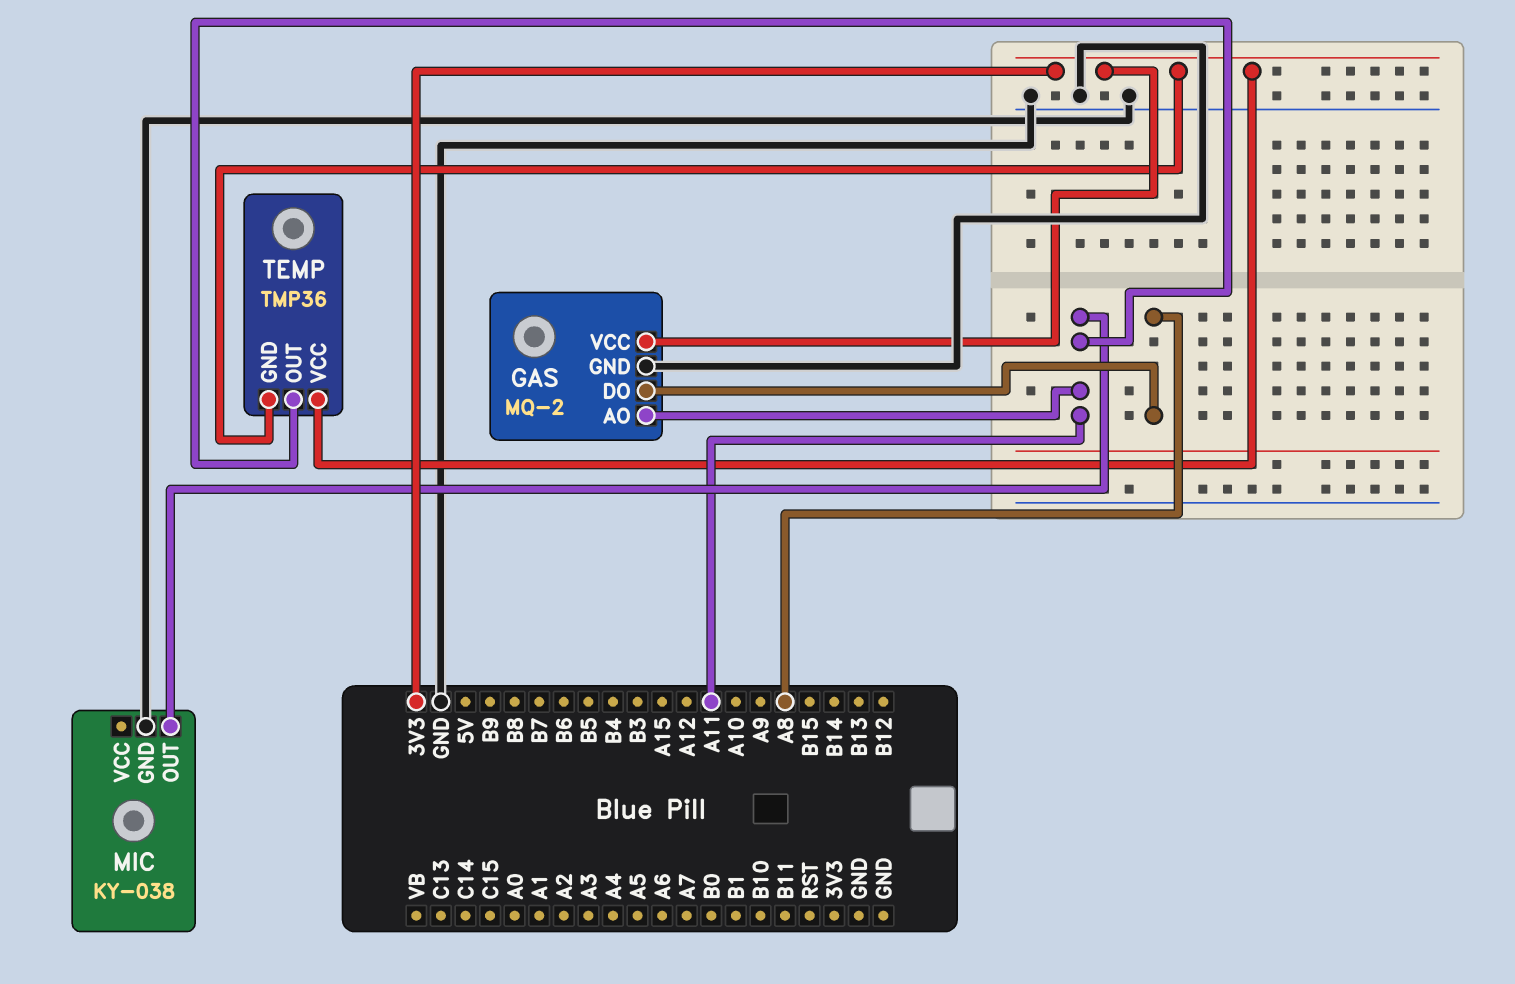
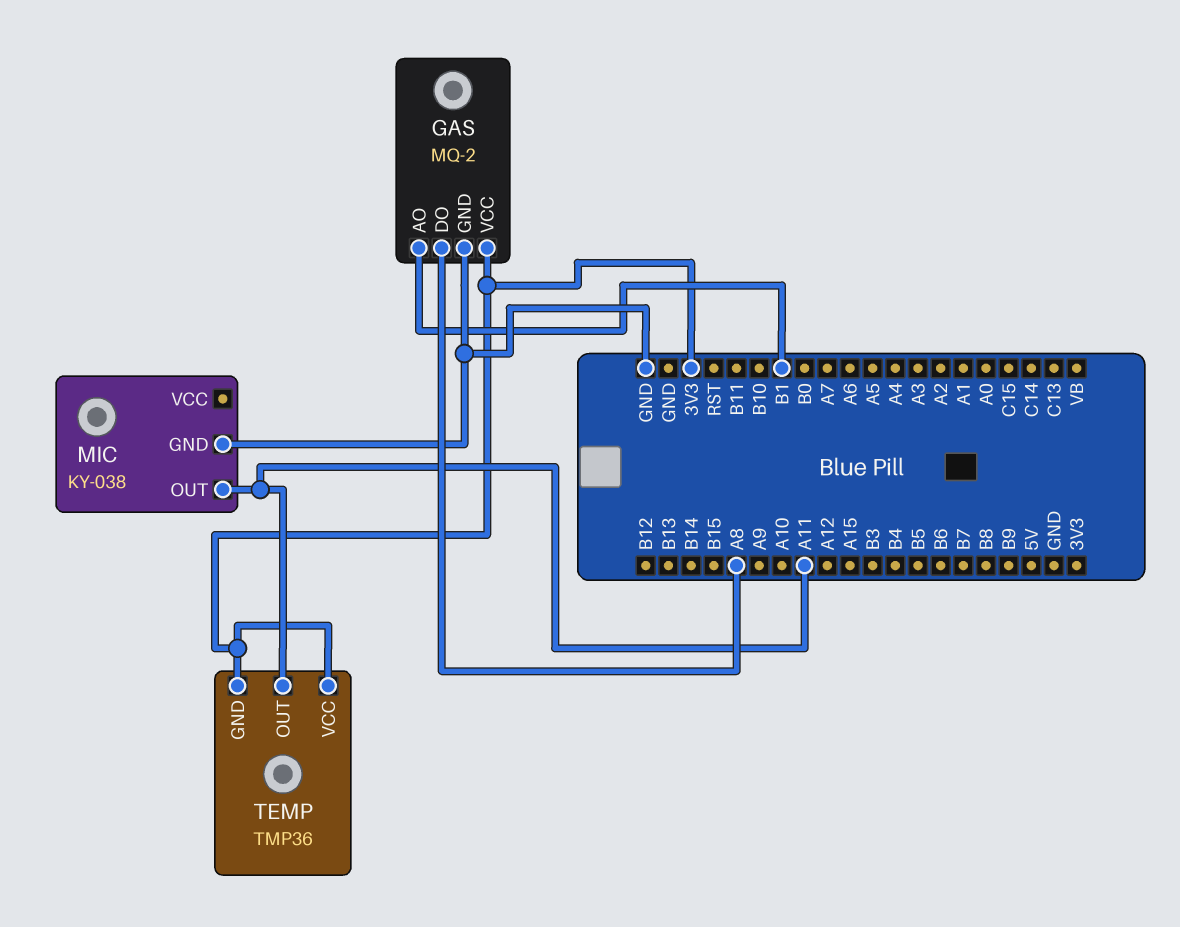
GAS pin AO: A11 -> B1

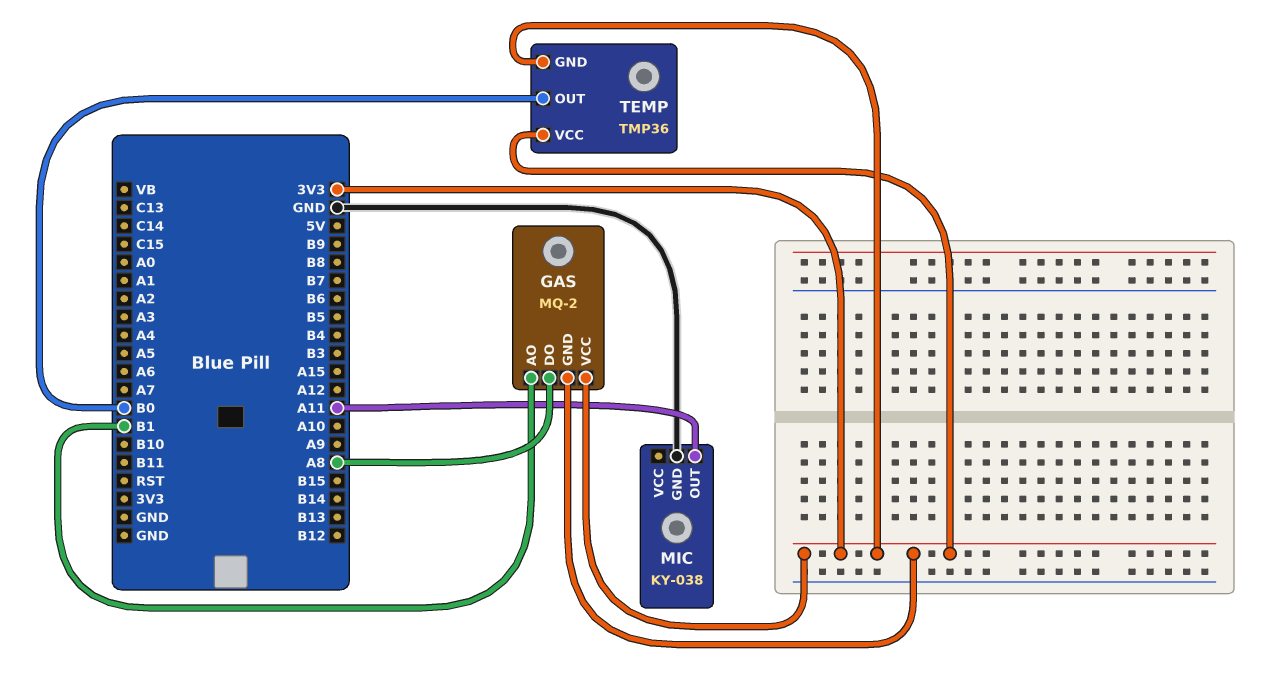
GAS pin GND: GND -> 3V3
TEMP pin OUT: A11 -> B0

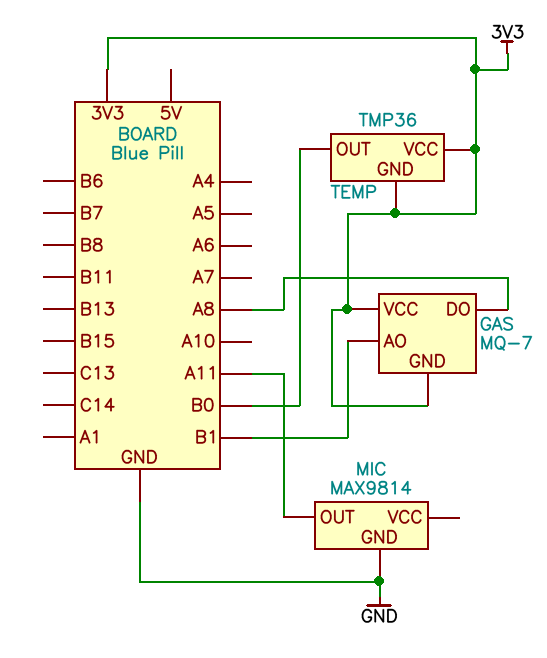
GAS: MQ-2 -> MQ-7
MIC: KY-038 -> MAX9814

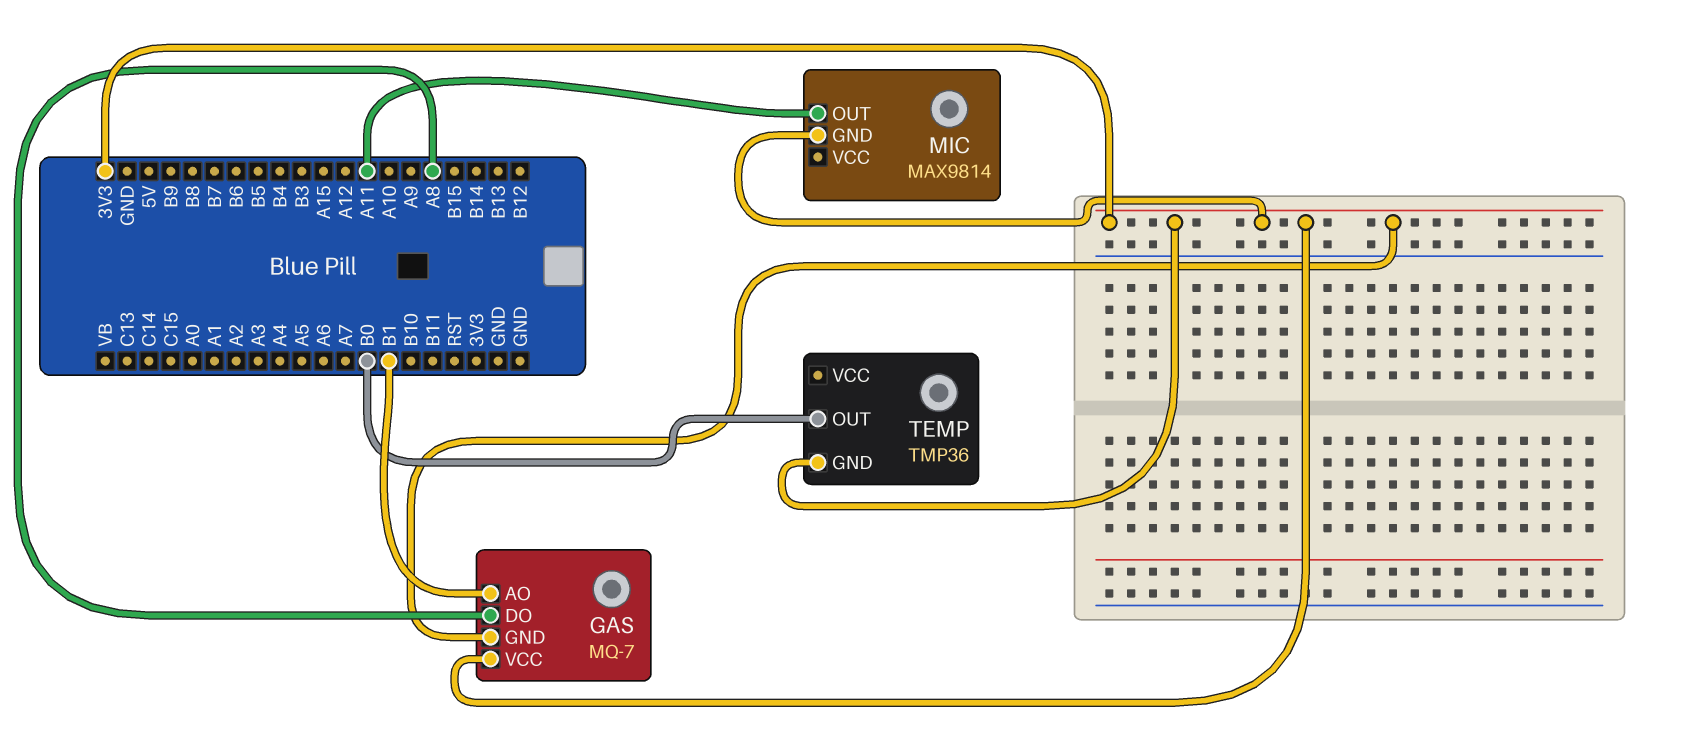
MIC pin GND: GND -> 3V3
TEMP pin VCC: 3V3 -> none

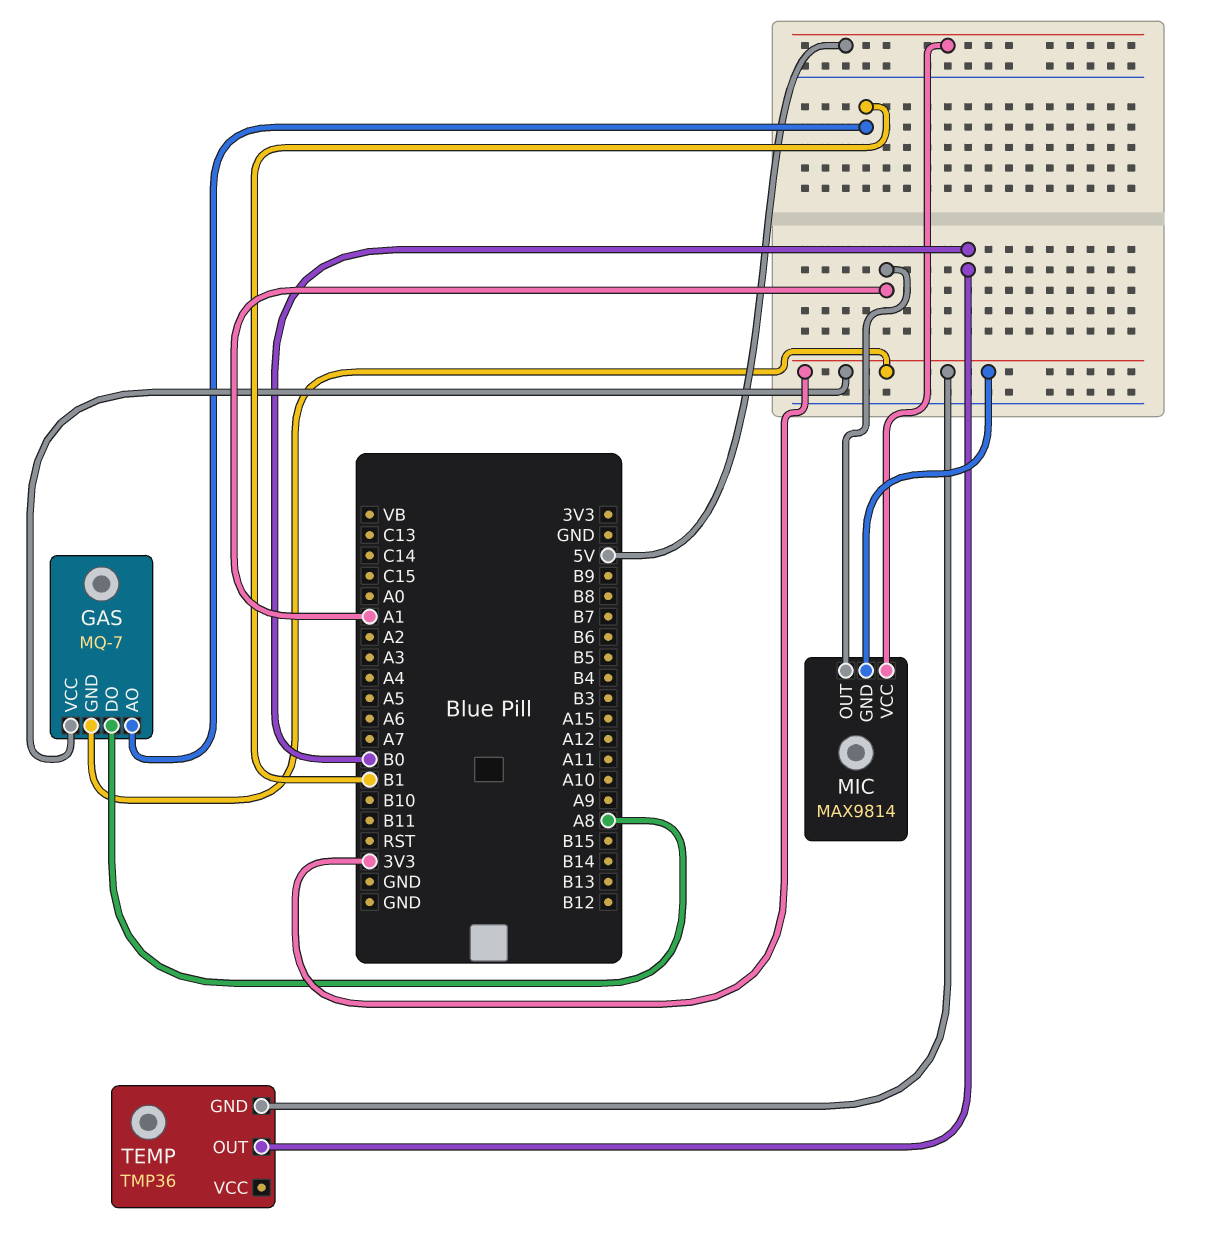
MIC pin OUT: A11 -> A1
MIC pin VCC: none -> 5V

